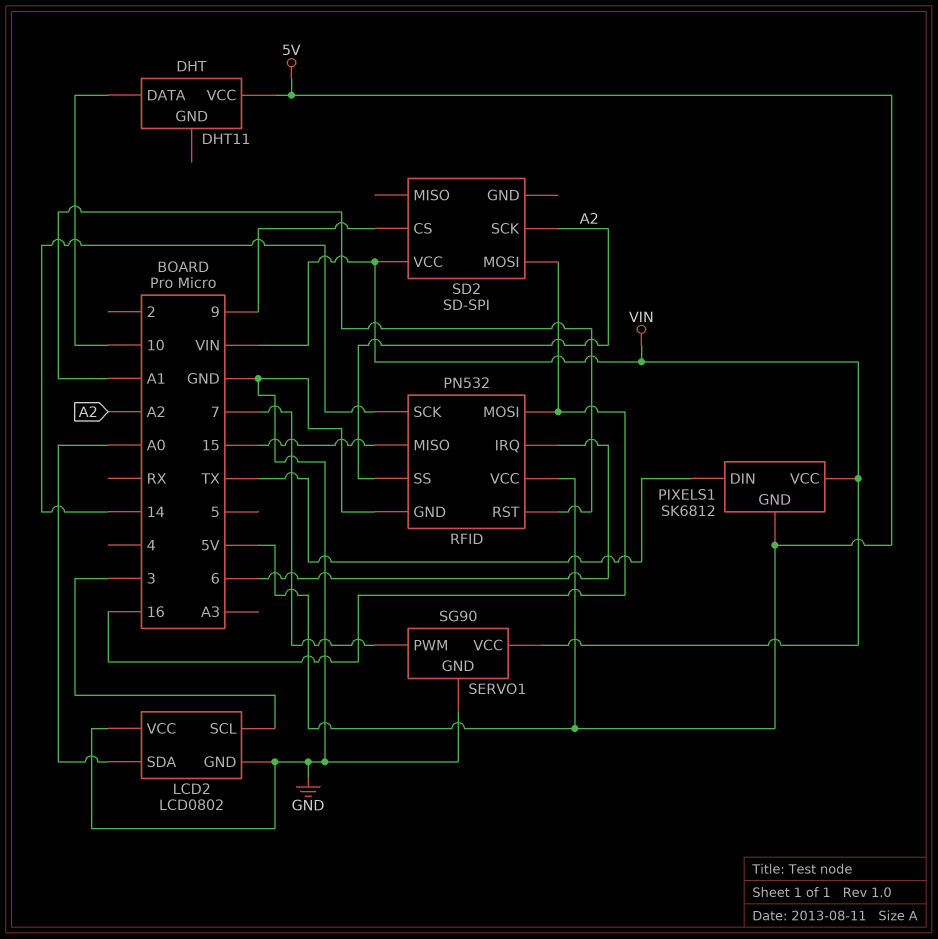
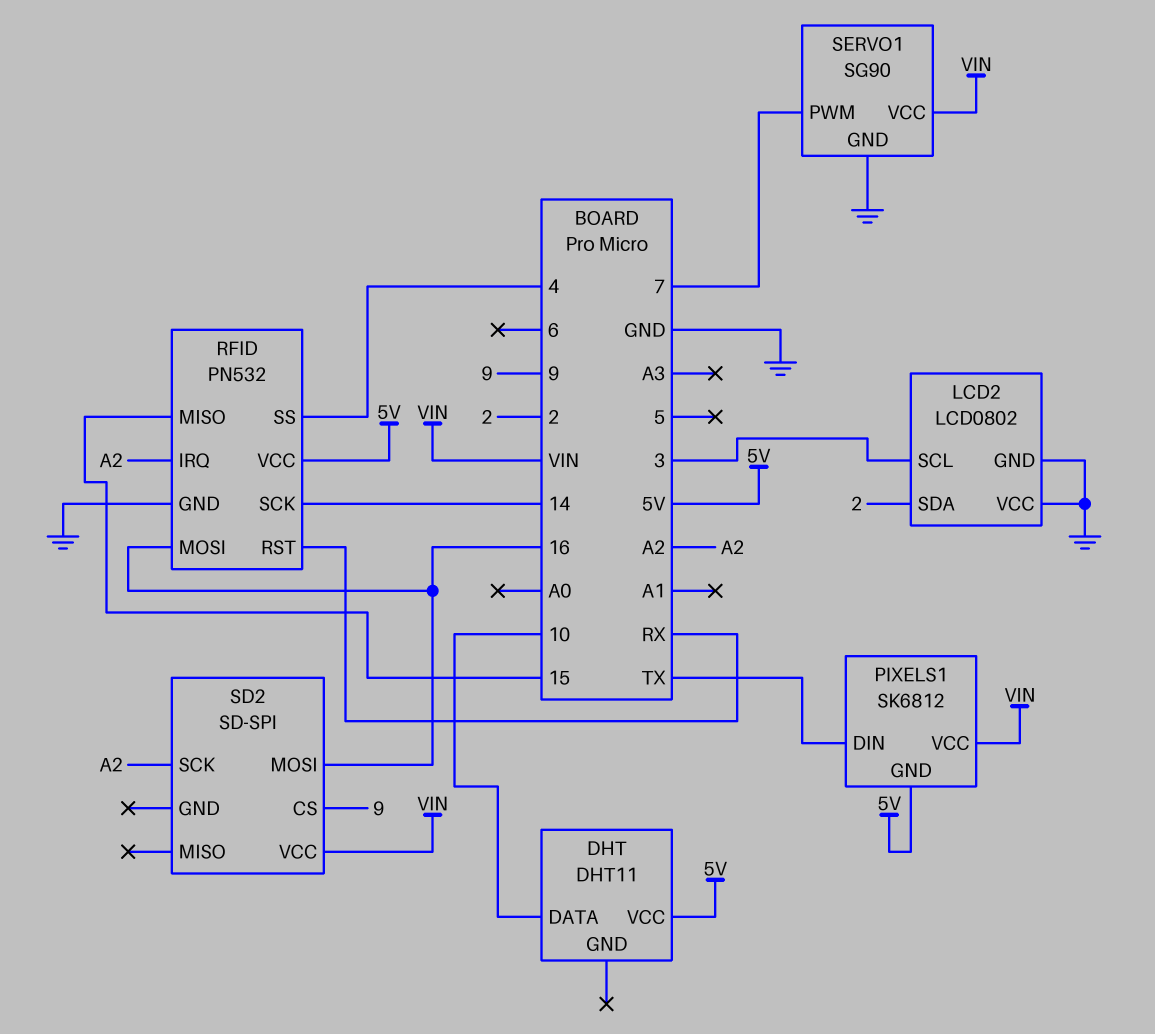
LCD2 pin SDA: A0 -> 2
RFID pin IRQ: 6 -> A2
RFID pin RST: A1 -> RX
RFID pin SS: A2 -> 4

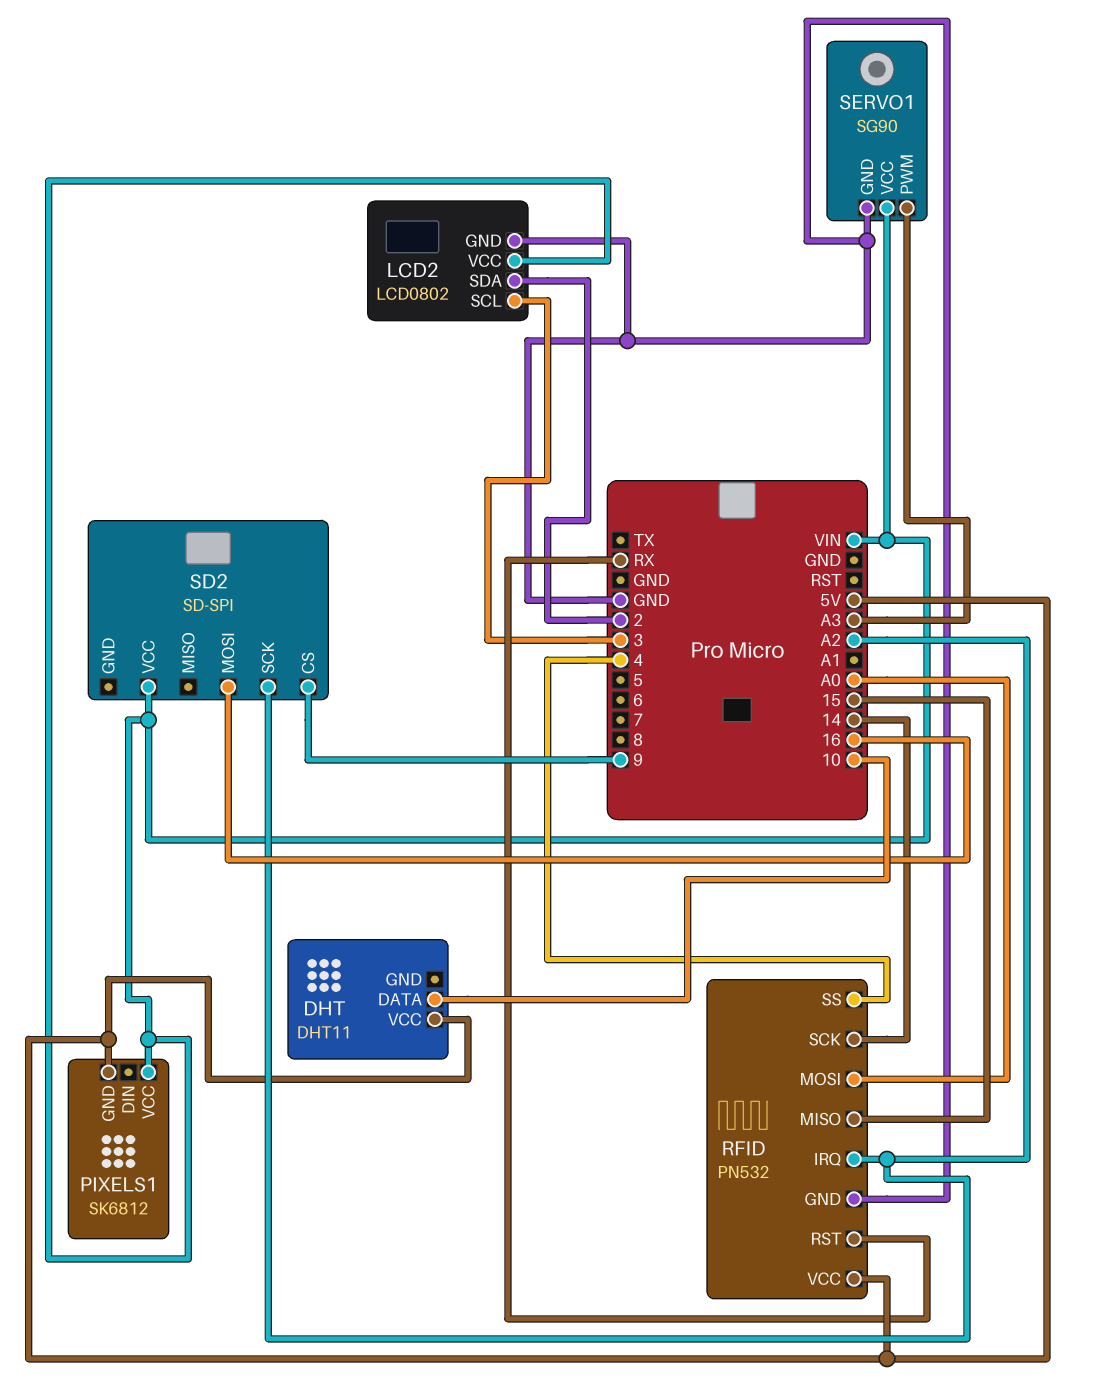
LCD2 pin VCC: GND -> VIN
PIXELS1 pin DIN: TX -> none
RFID pin MOSI: 16 -> A0
SERVO1 pin PWM: 7 -> A3

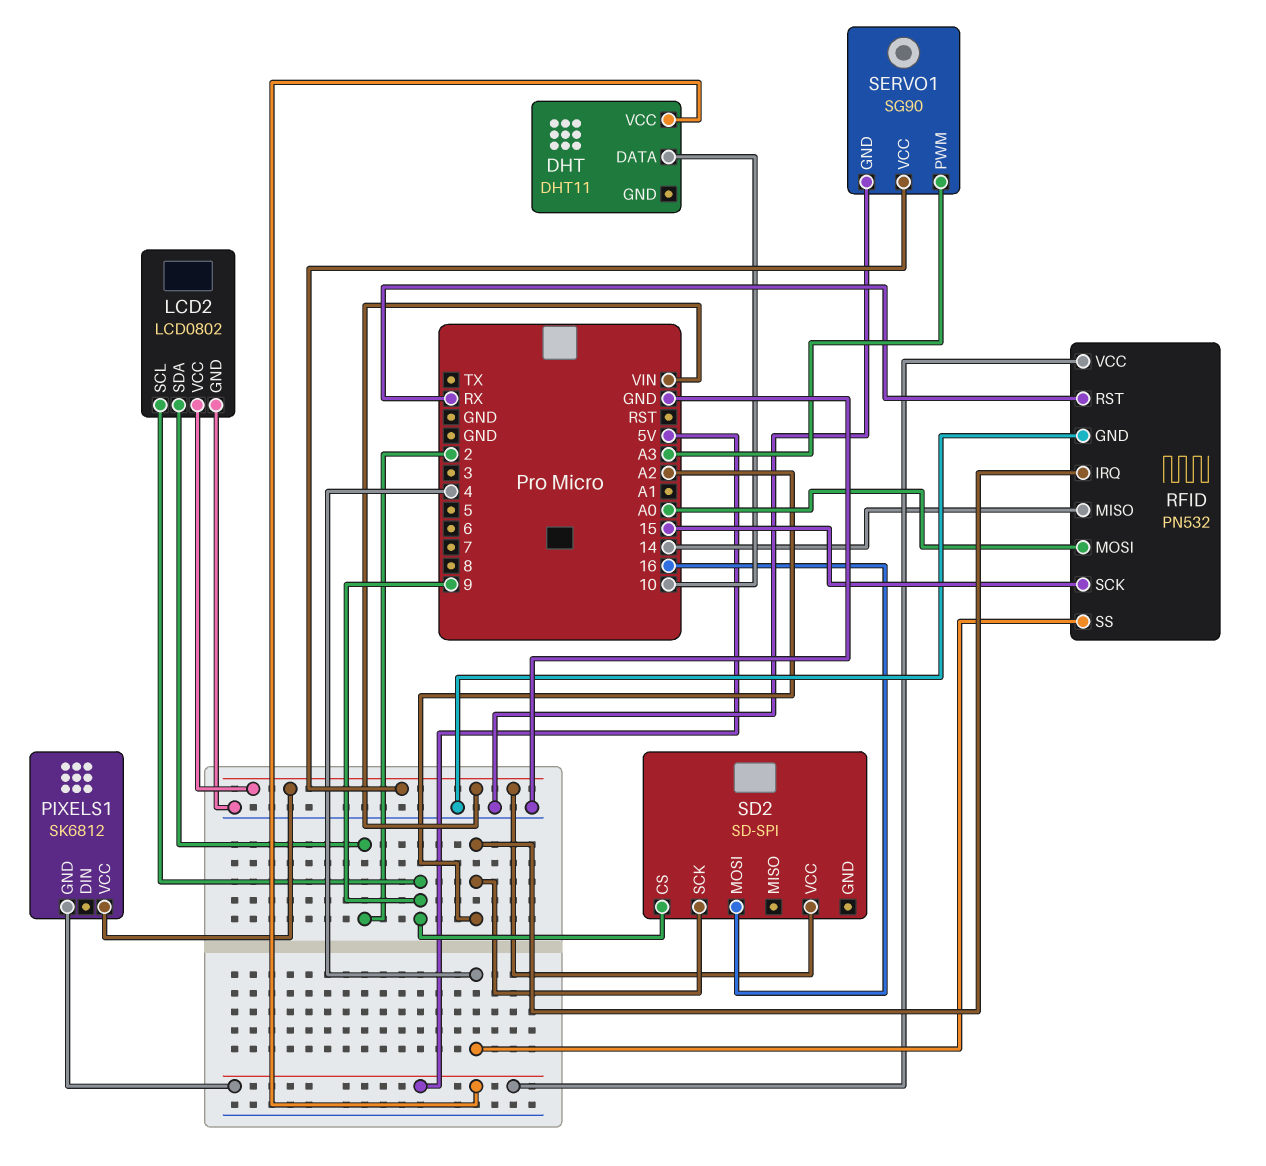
LCD2 pin SCL: 3 -> 9
RFID pin MISO: 15 -> 14
RFID pin SCK: 14 -> 15

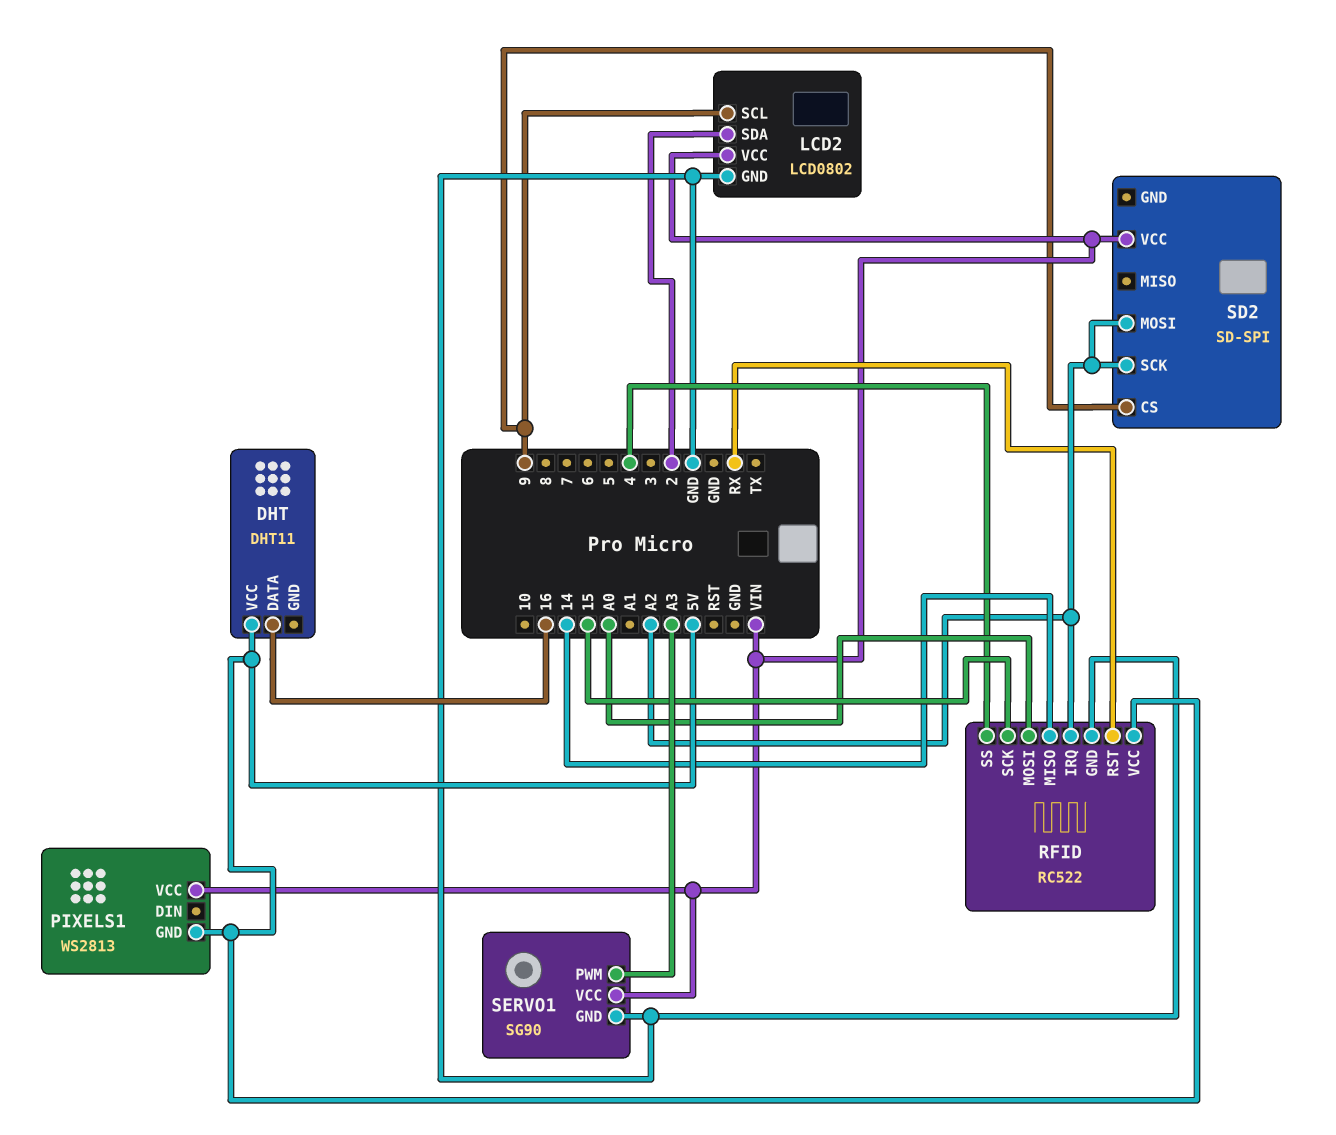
DHT pin DATA: 10 -> 16
PIXELS1: SK6812 -> WS2813
RFID: PN532 -> RC522
SD2 pin MOSI: 16 -> A2

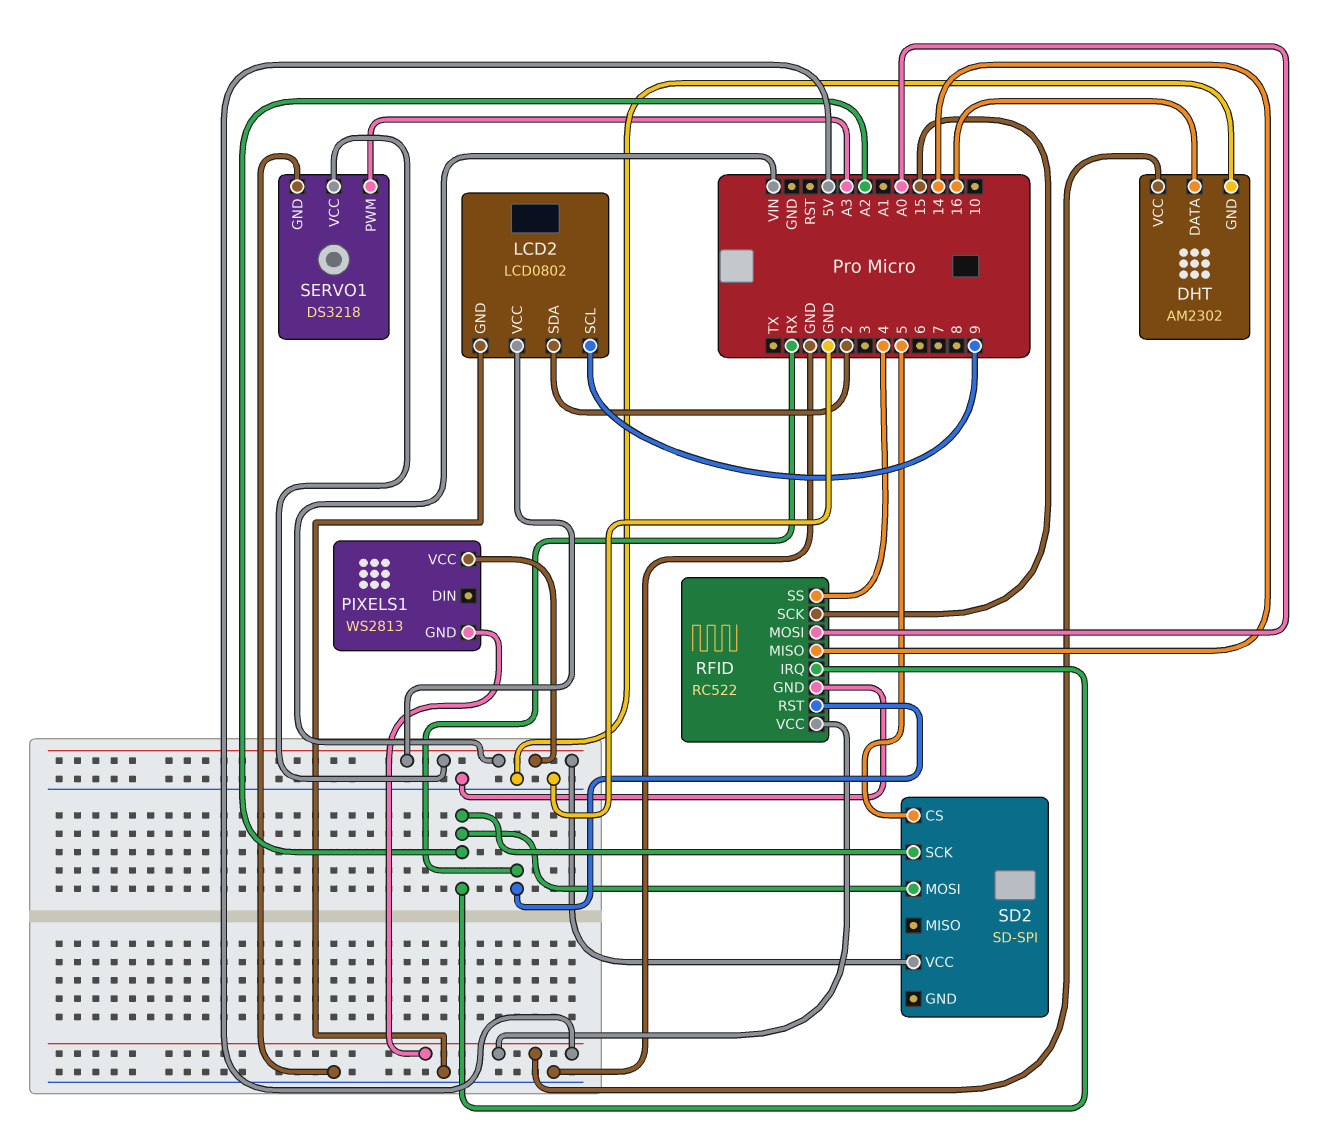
DHT: DHT11 -> AM2302
DHT pin GND: none -> GND
SD2 pin CS: 9 -> 5
SERVO1: SG90 -> DS3218

